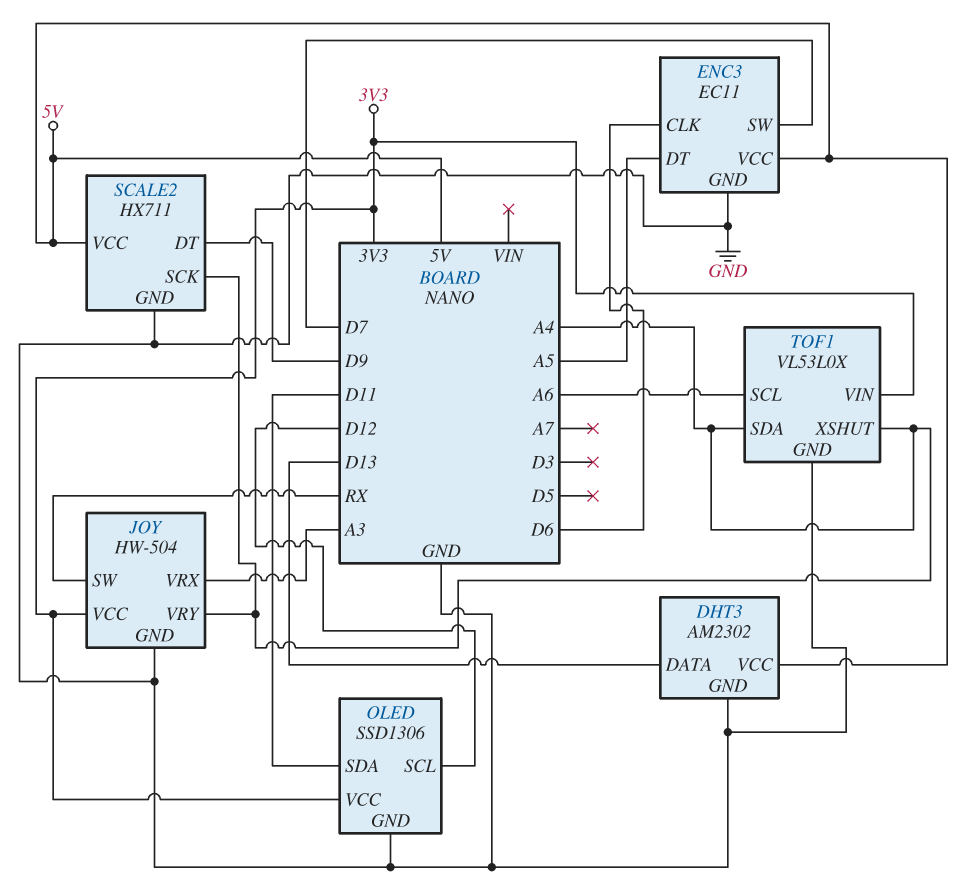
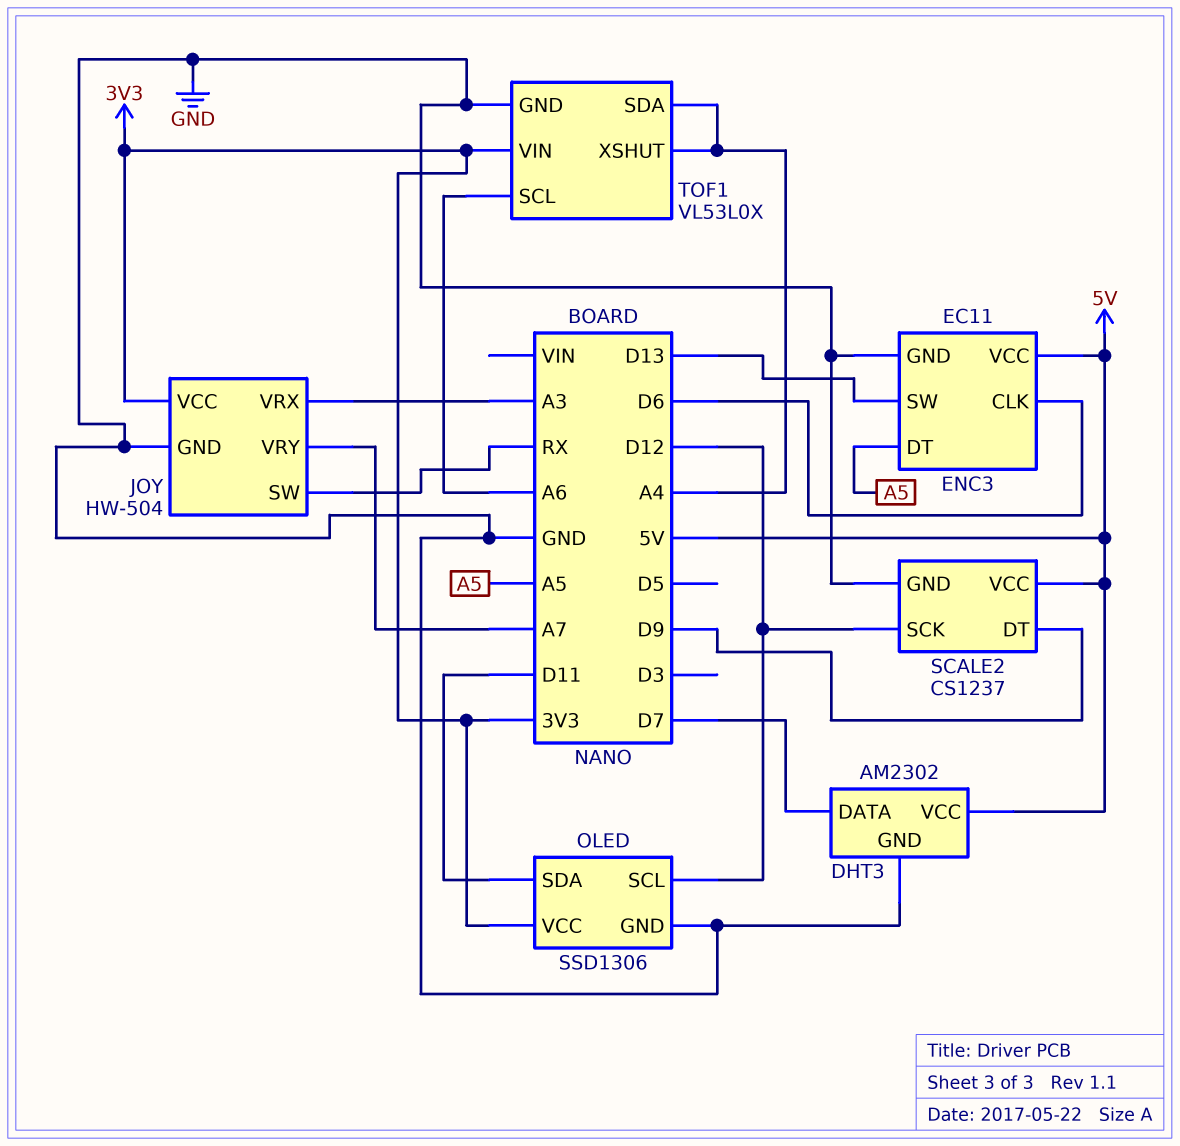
DHT3 pin DATA: D13 -> D7
ENC3 pin SW: D7 -> D13
JOY pin VRY: A4 -> A7
SCALE2: HX711 -> CS1237
SCALE2 pin SCK: A4 -> D12

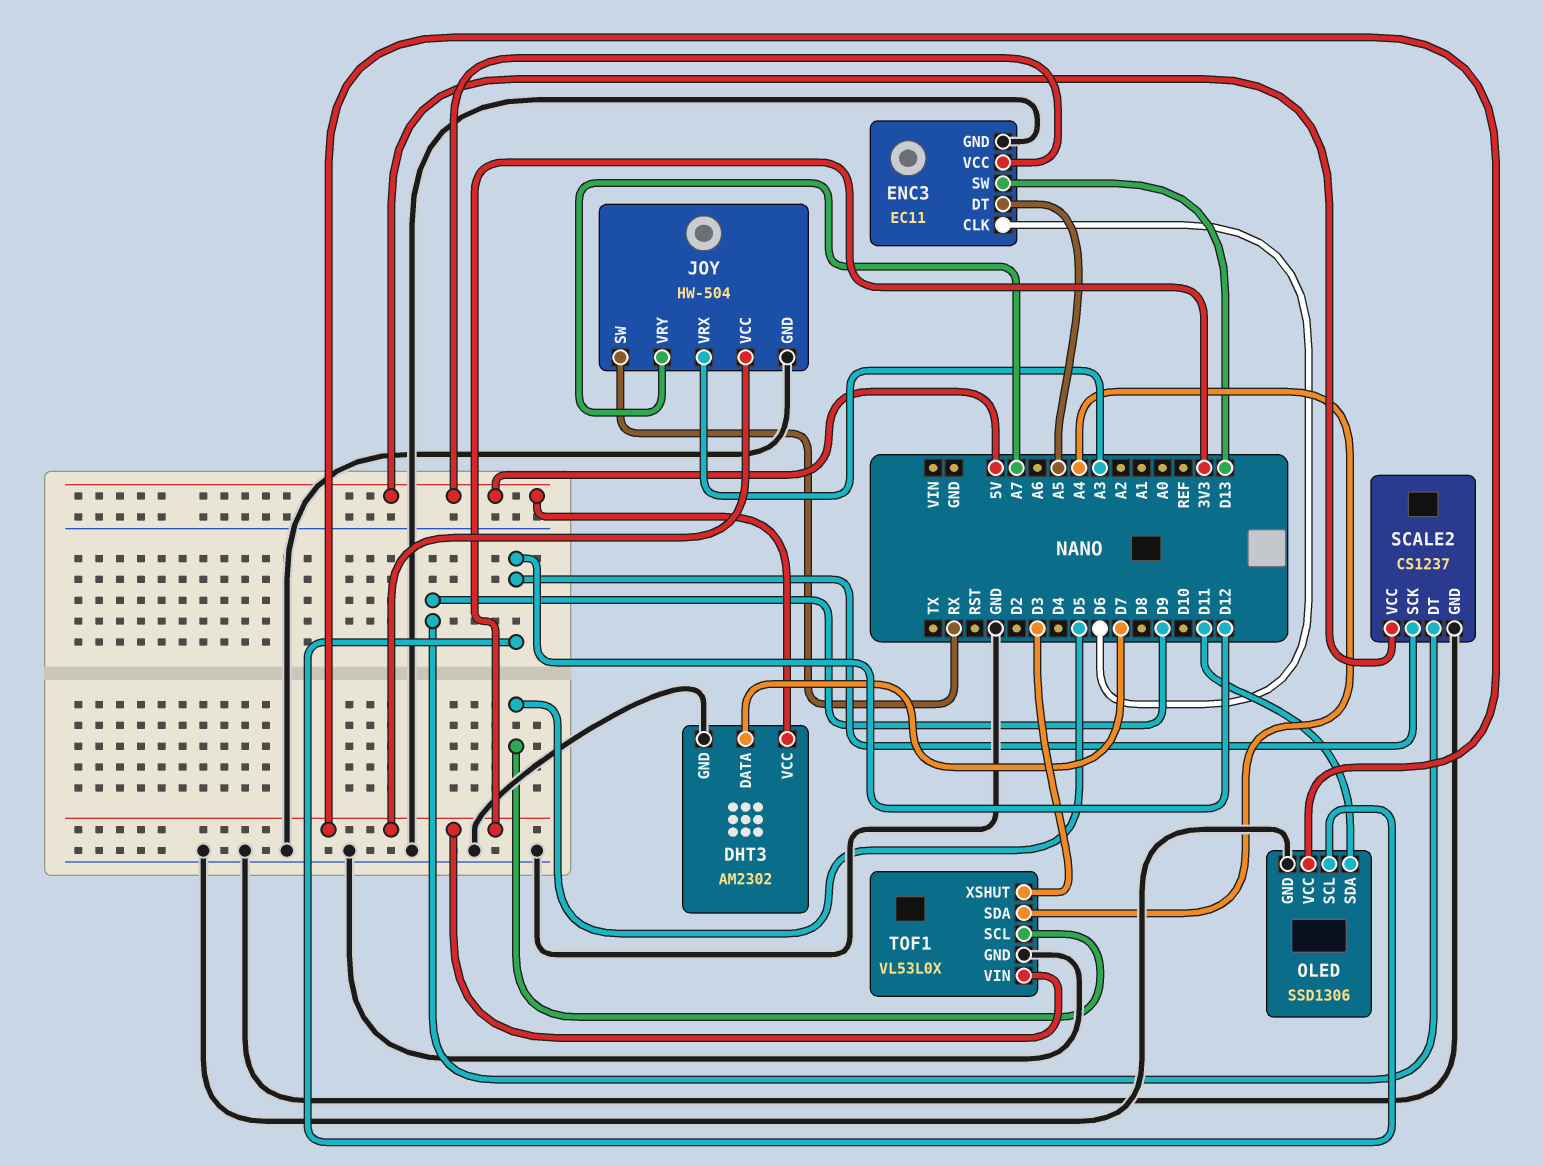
TOF1 pin SCL: A6 -> D5
TOF1 pin XSHUT: A4 -> D3

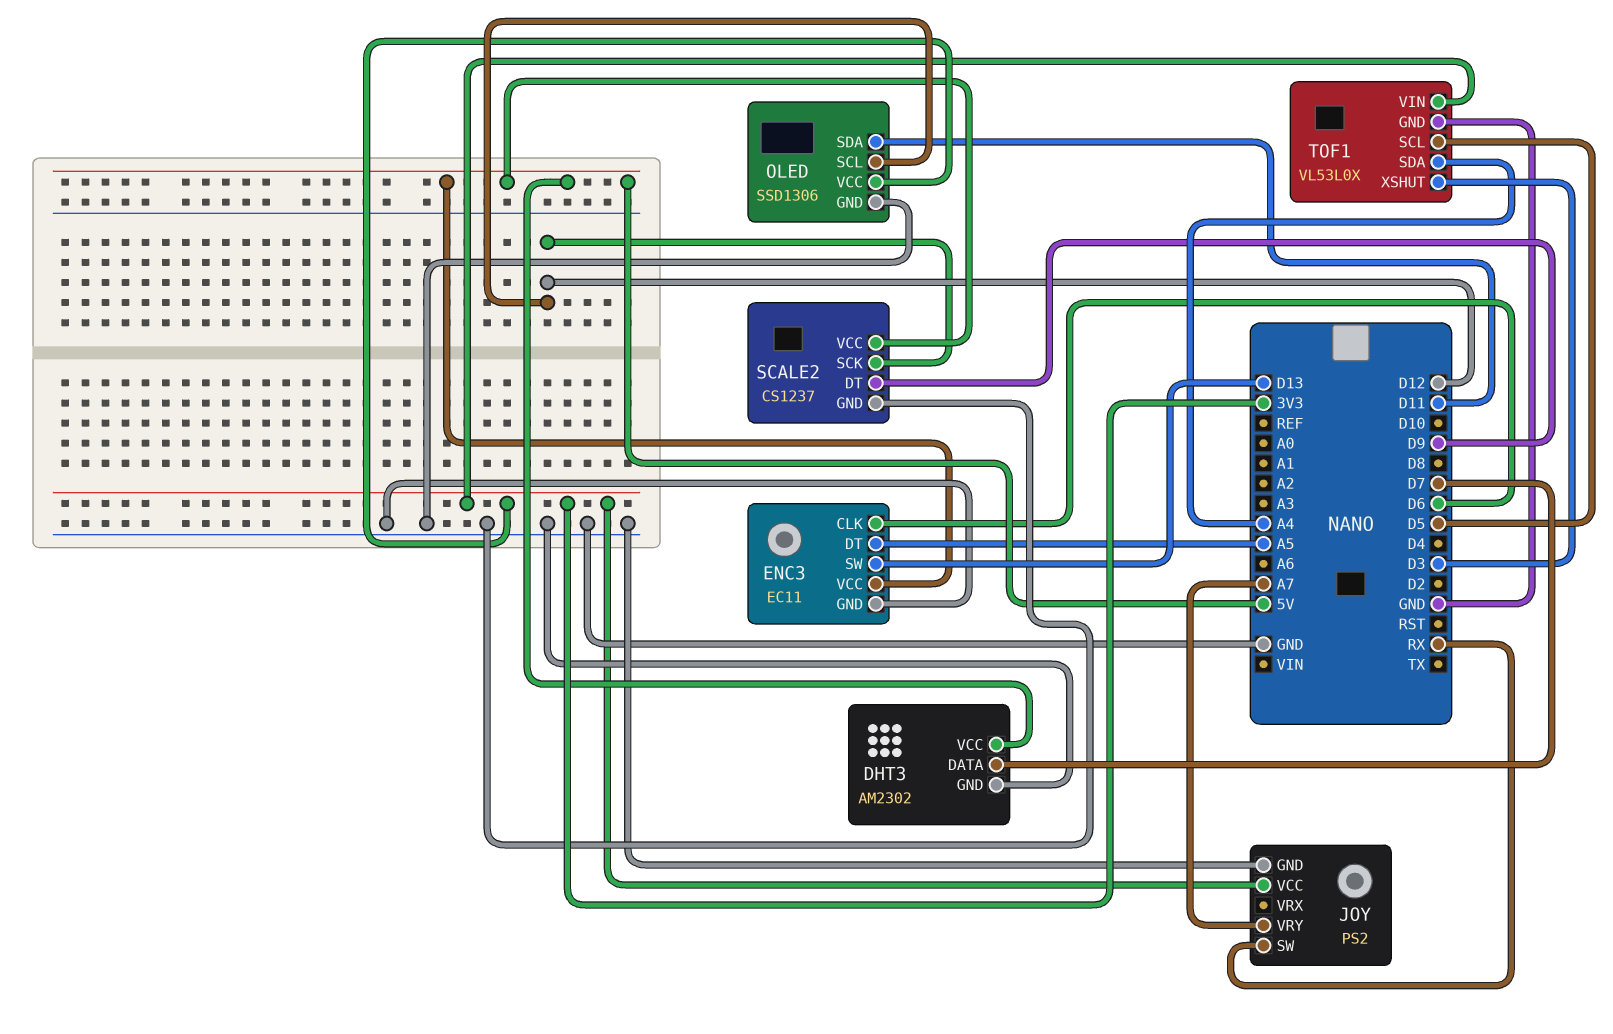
JOY: HW-504 -> PS2
JOY pin VRX: A3 -> none

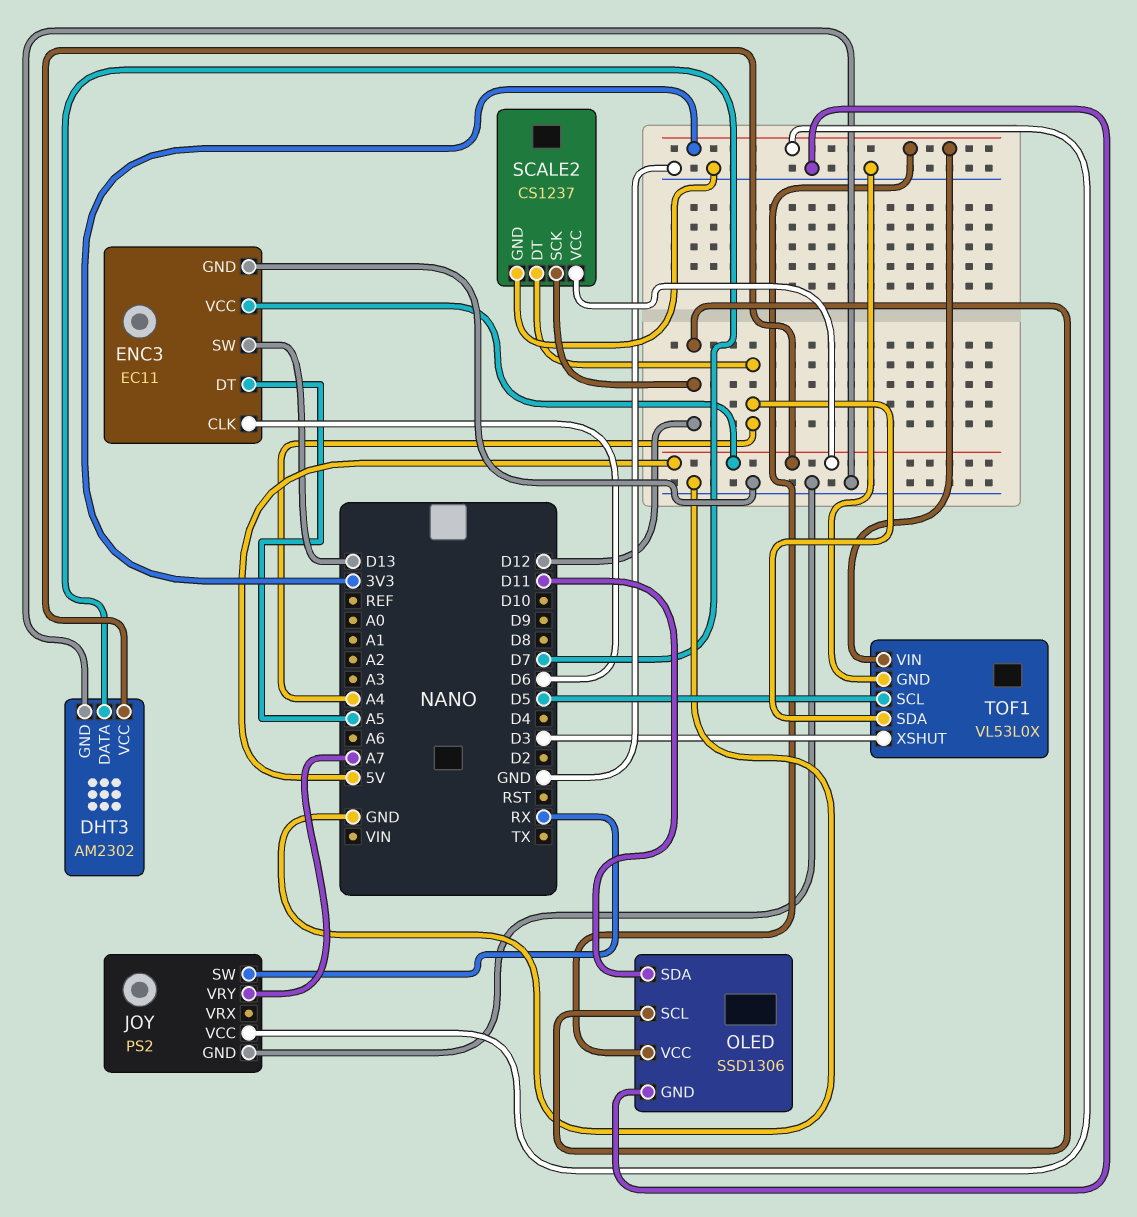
SCALE2 pin DT: D9 -> A4

